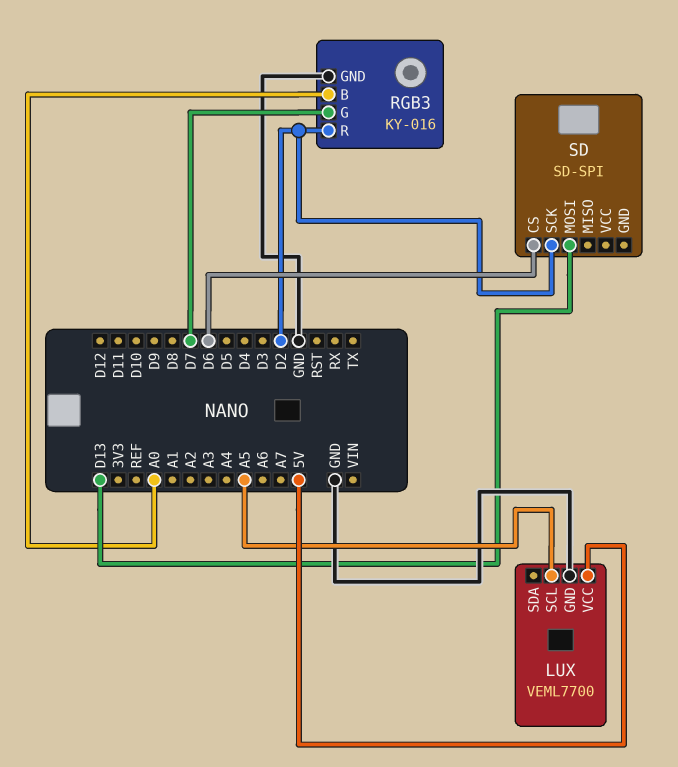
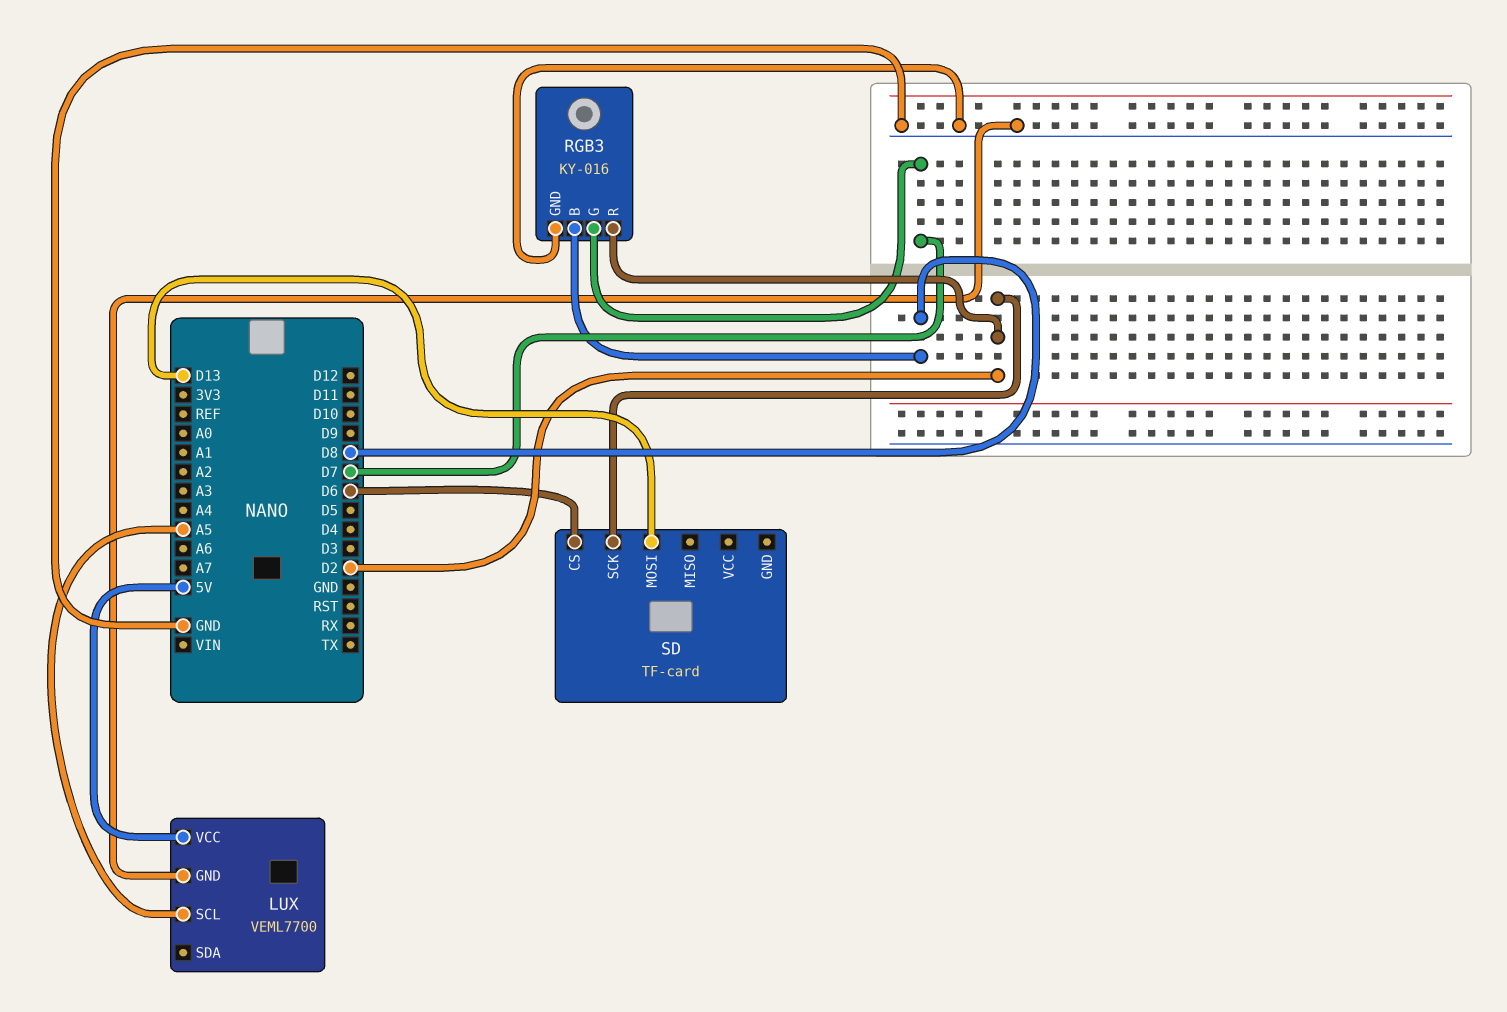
RGB3 pin B: A0 -> D8
SD: SD-SPI -> TF-card

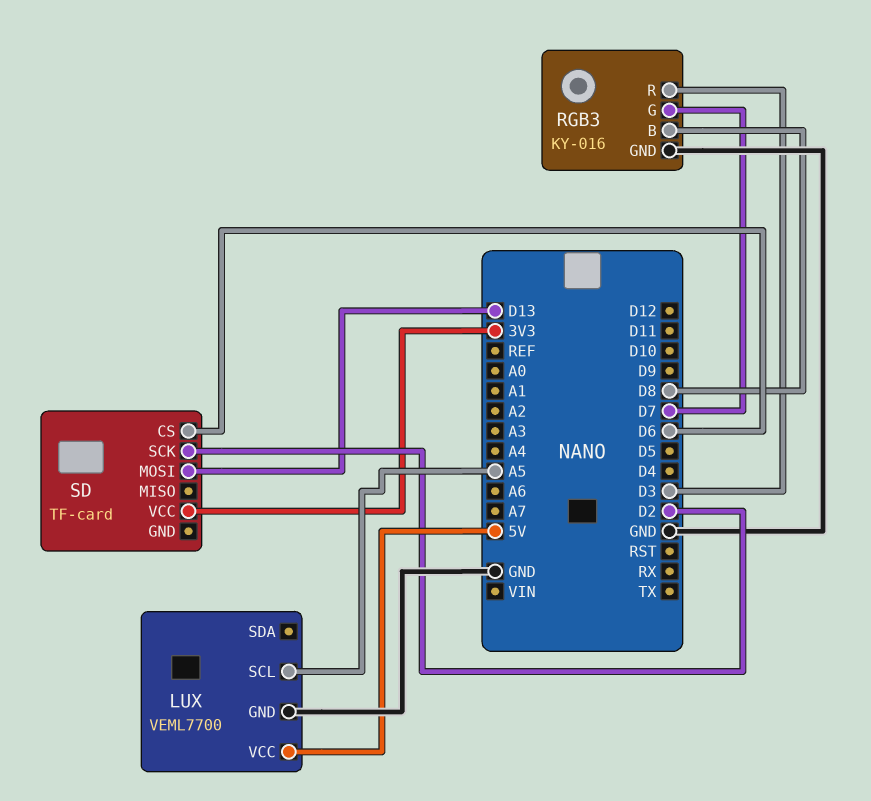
RGB3 pin R: D2 -> D3
SD pin VCC: none -> 3V3

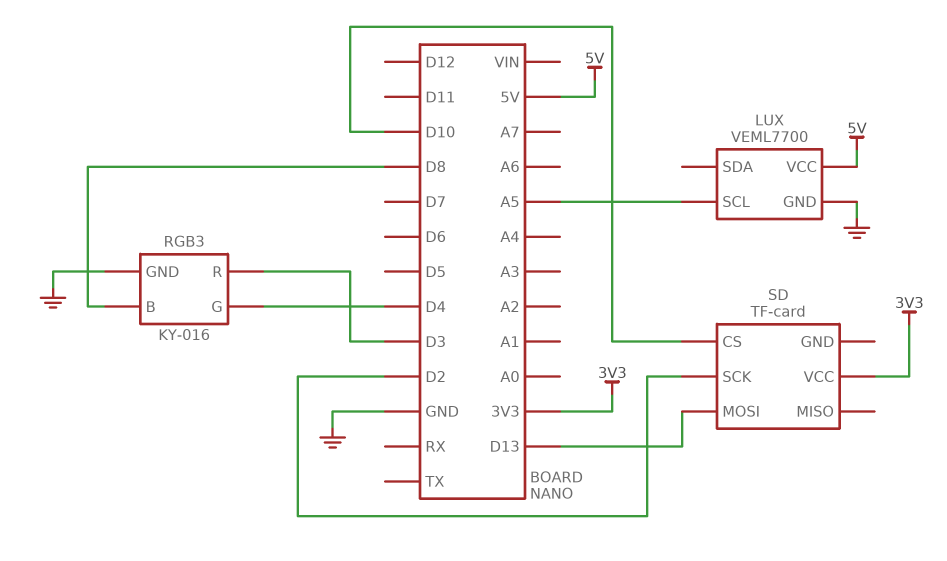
RGB3 pin G: D7 -> D4
SD pin CS: D6 -> D10

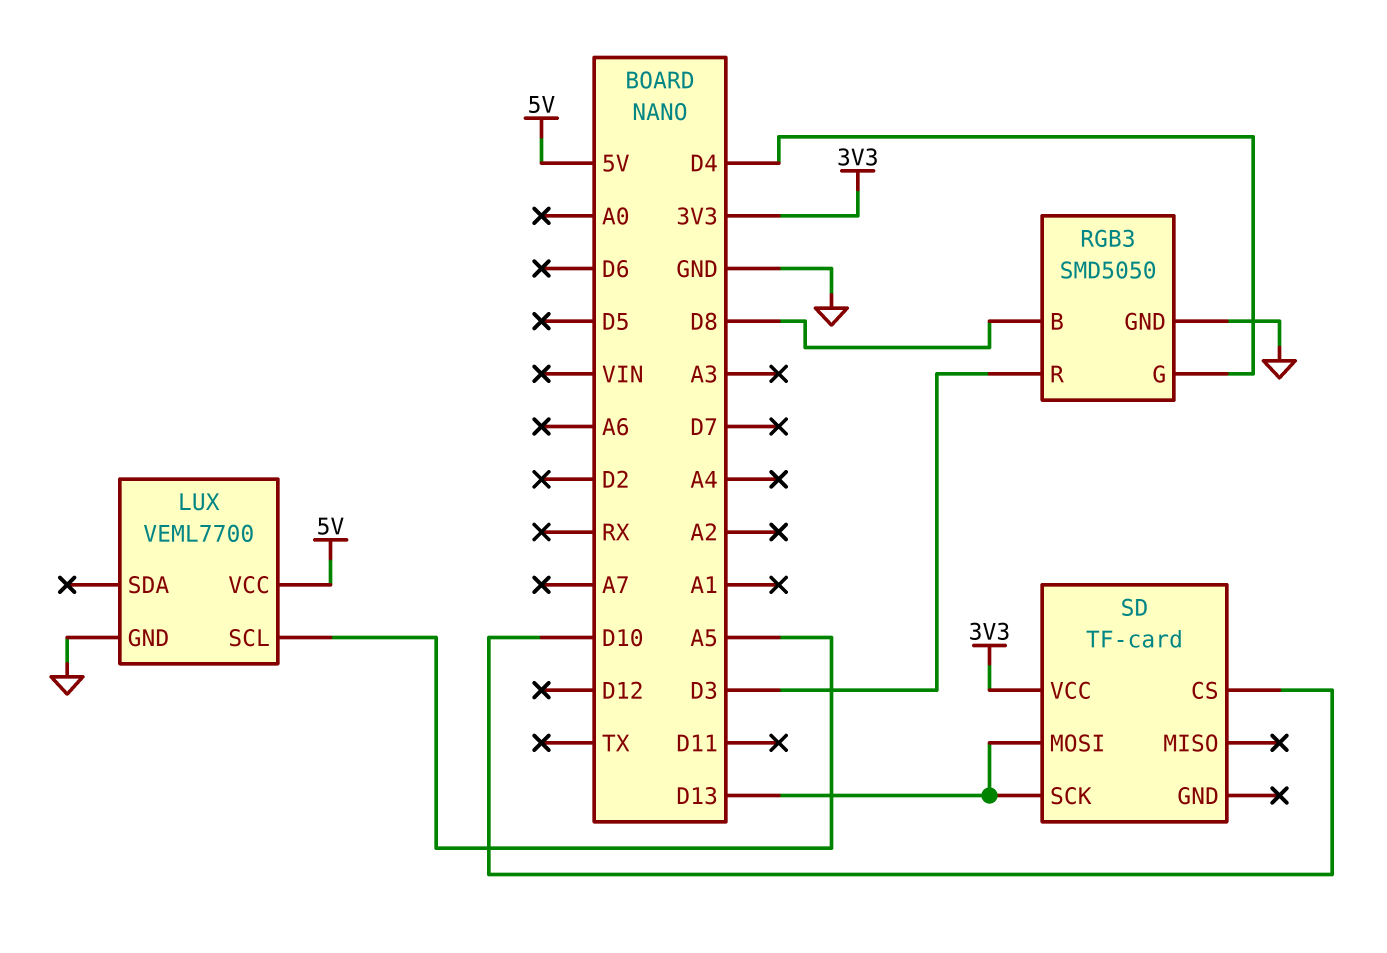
RGB3: KY-016 -> SMD5050
SD pin SCK: D2 -> D13

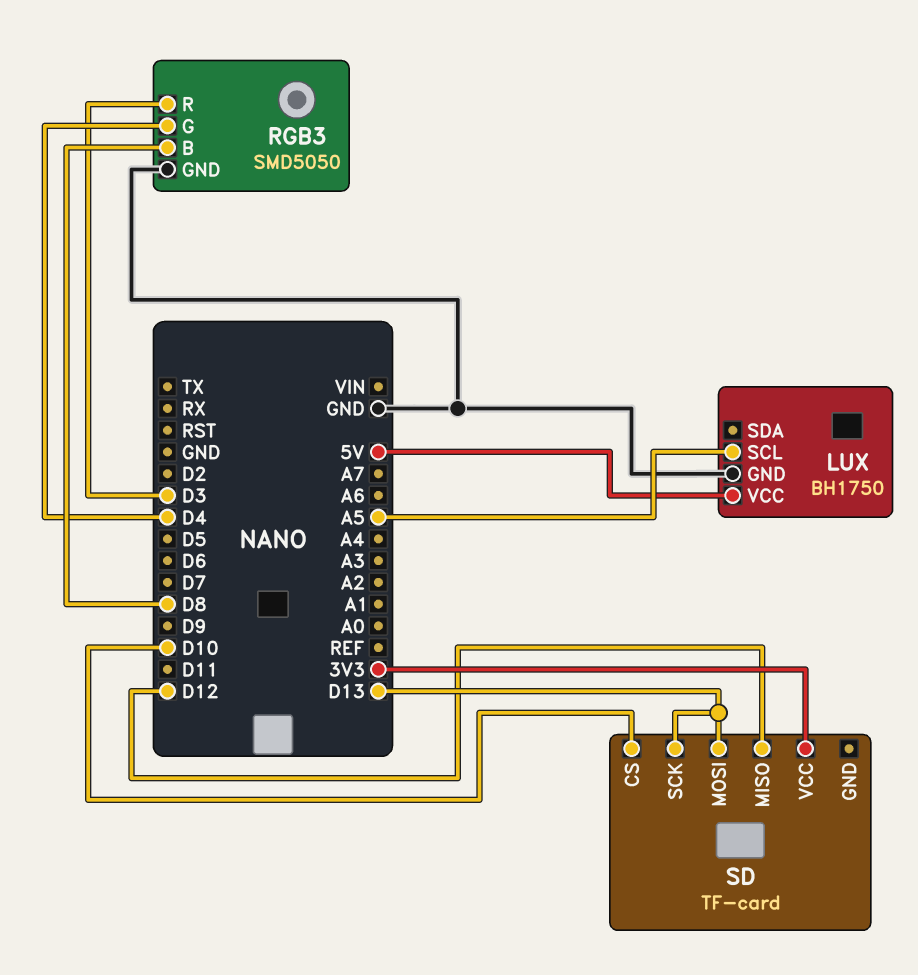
LUX: VEML7700 -> BH1750
SD pin MISO: none -> D12

